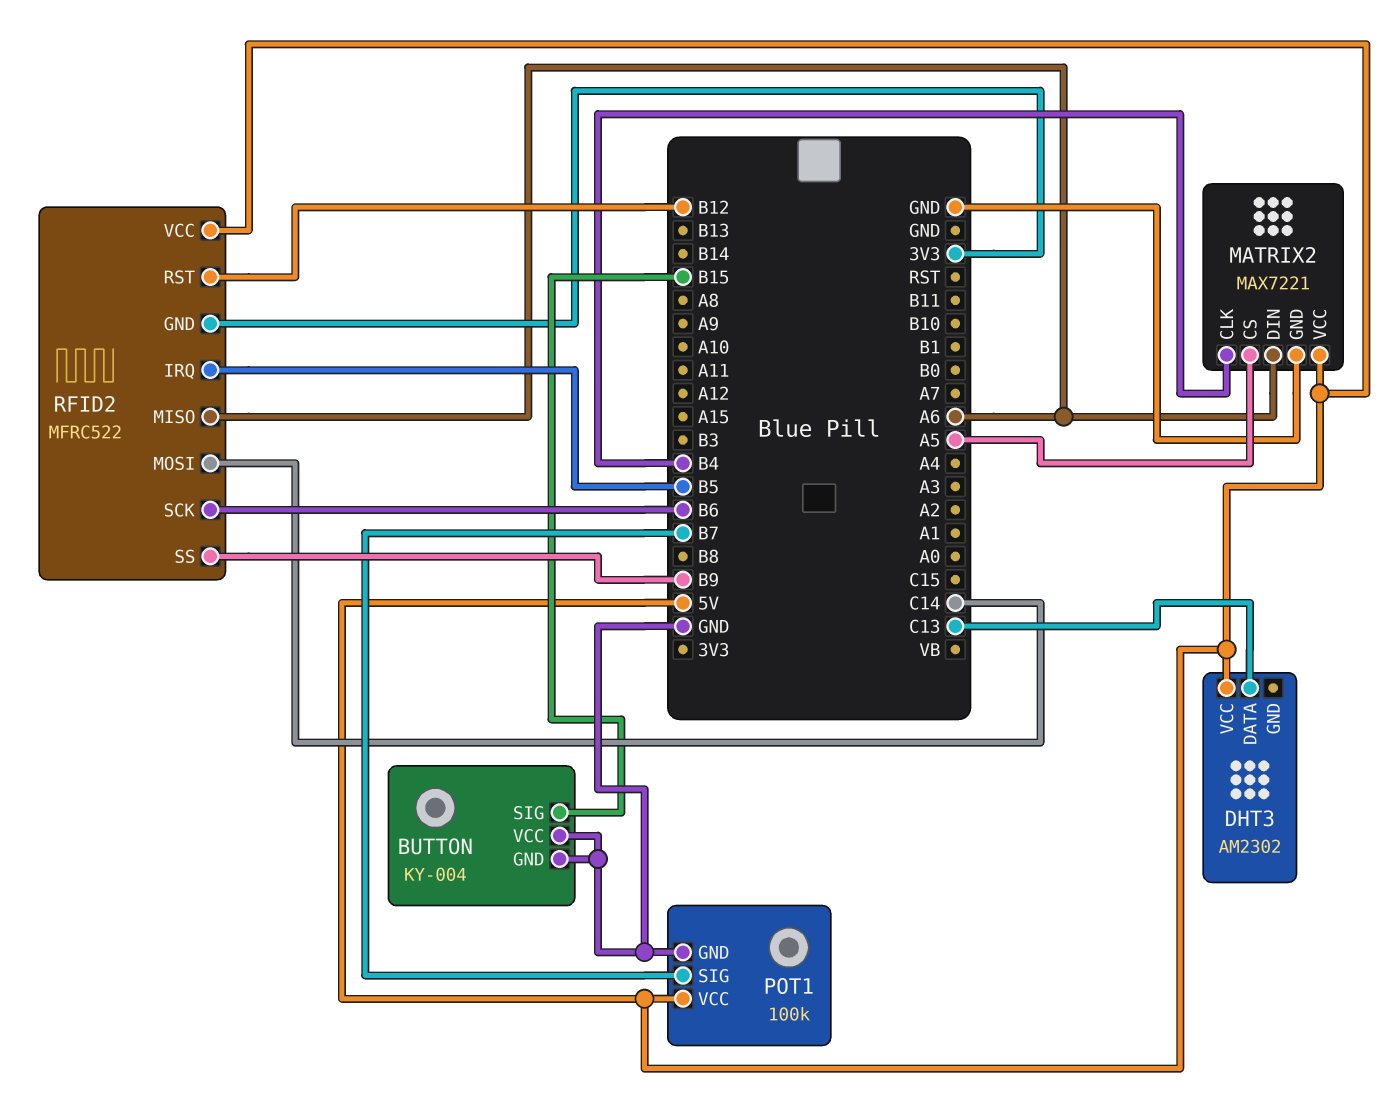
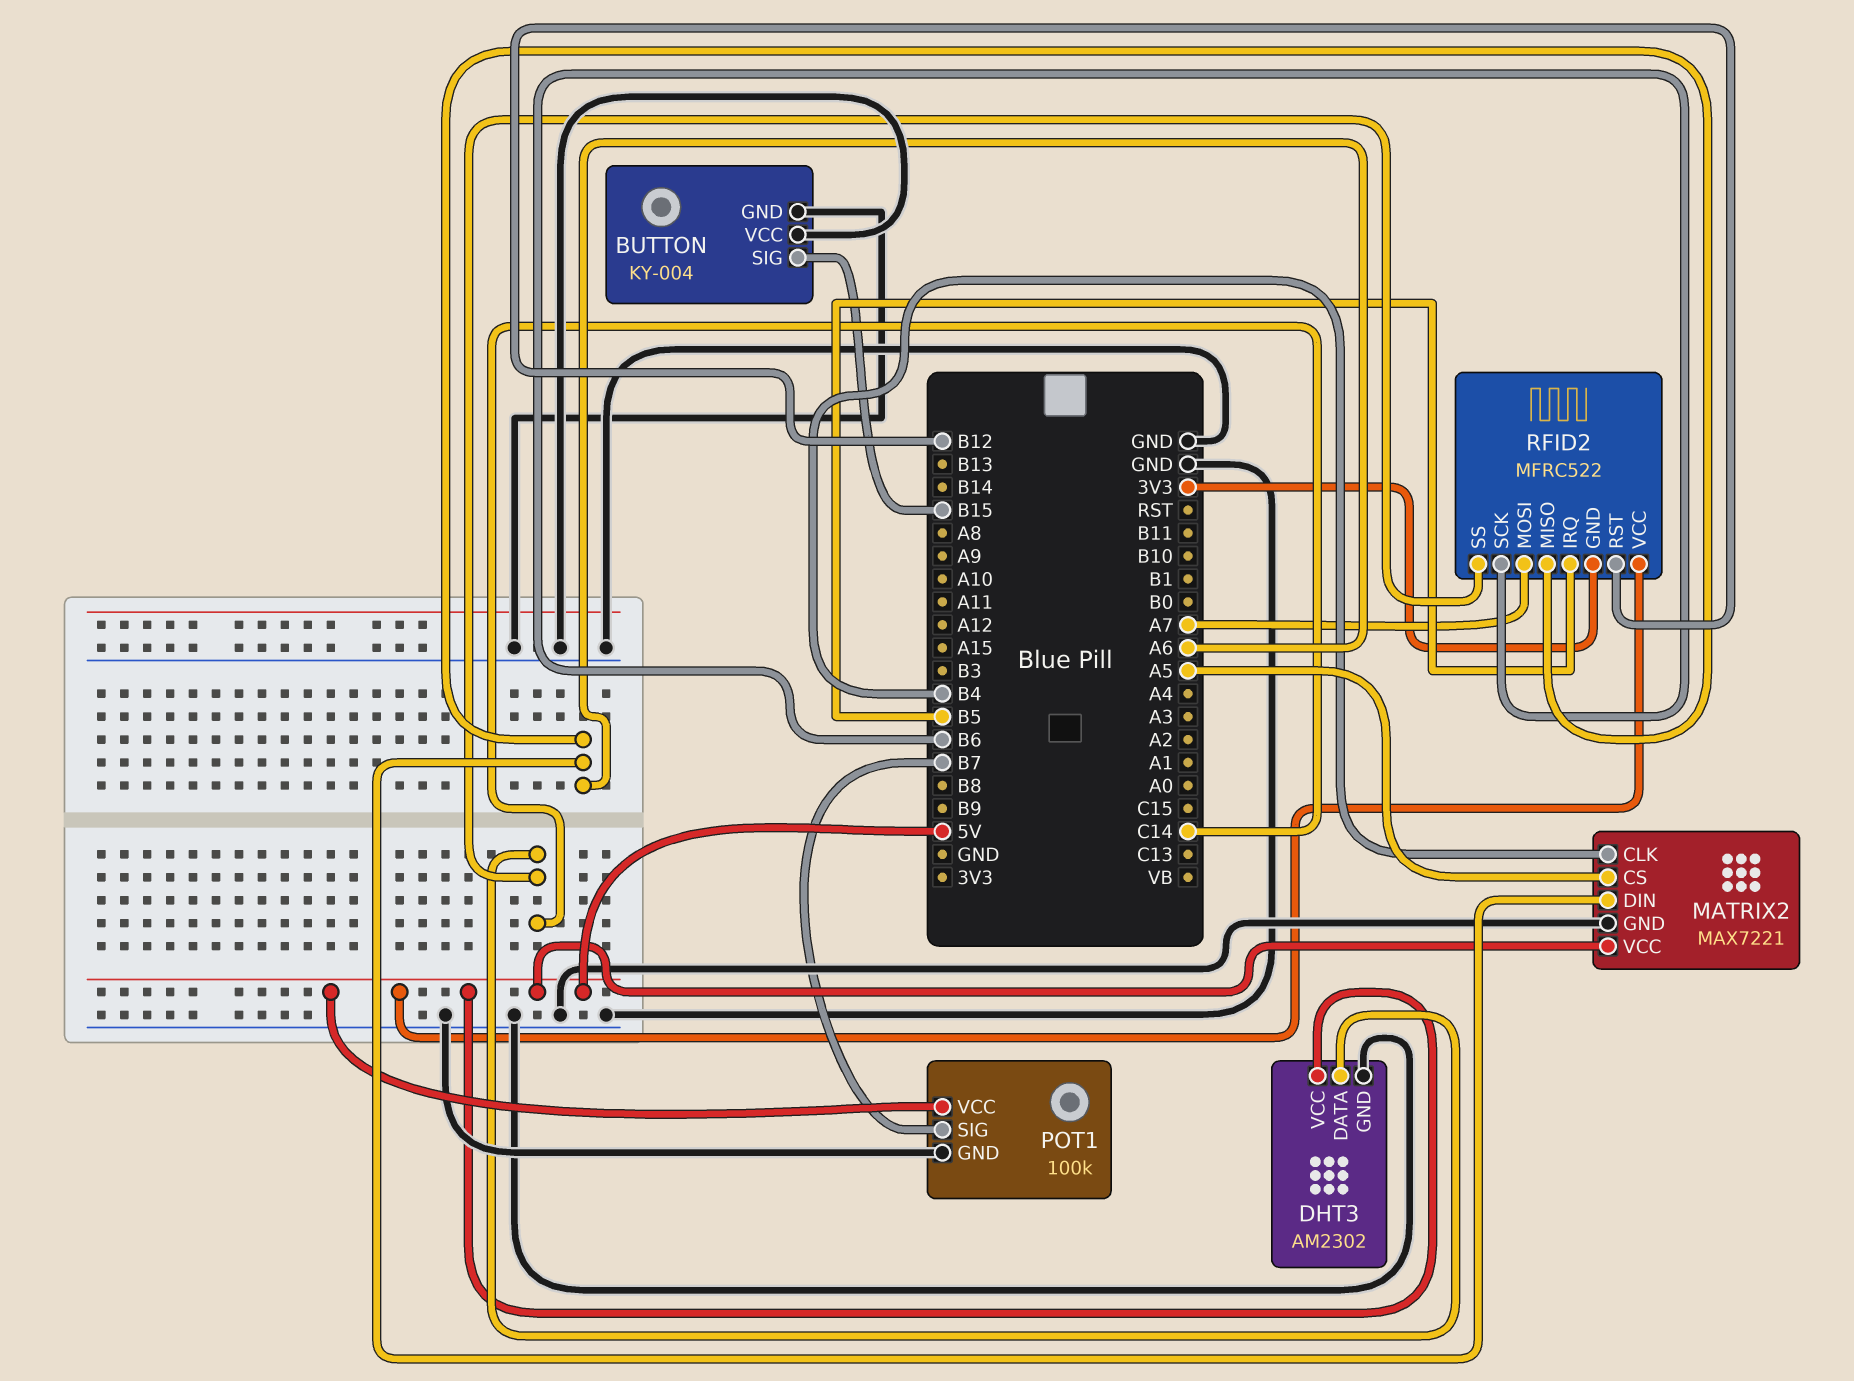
DHT3 pin DATA: C13 -> C14
DHT3 pin GND: none -> GND
RFID2 pin MOSI: C14 -> A7
RFID2 pin SS: B9 -> C14

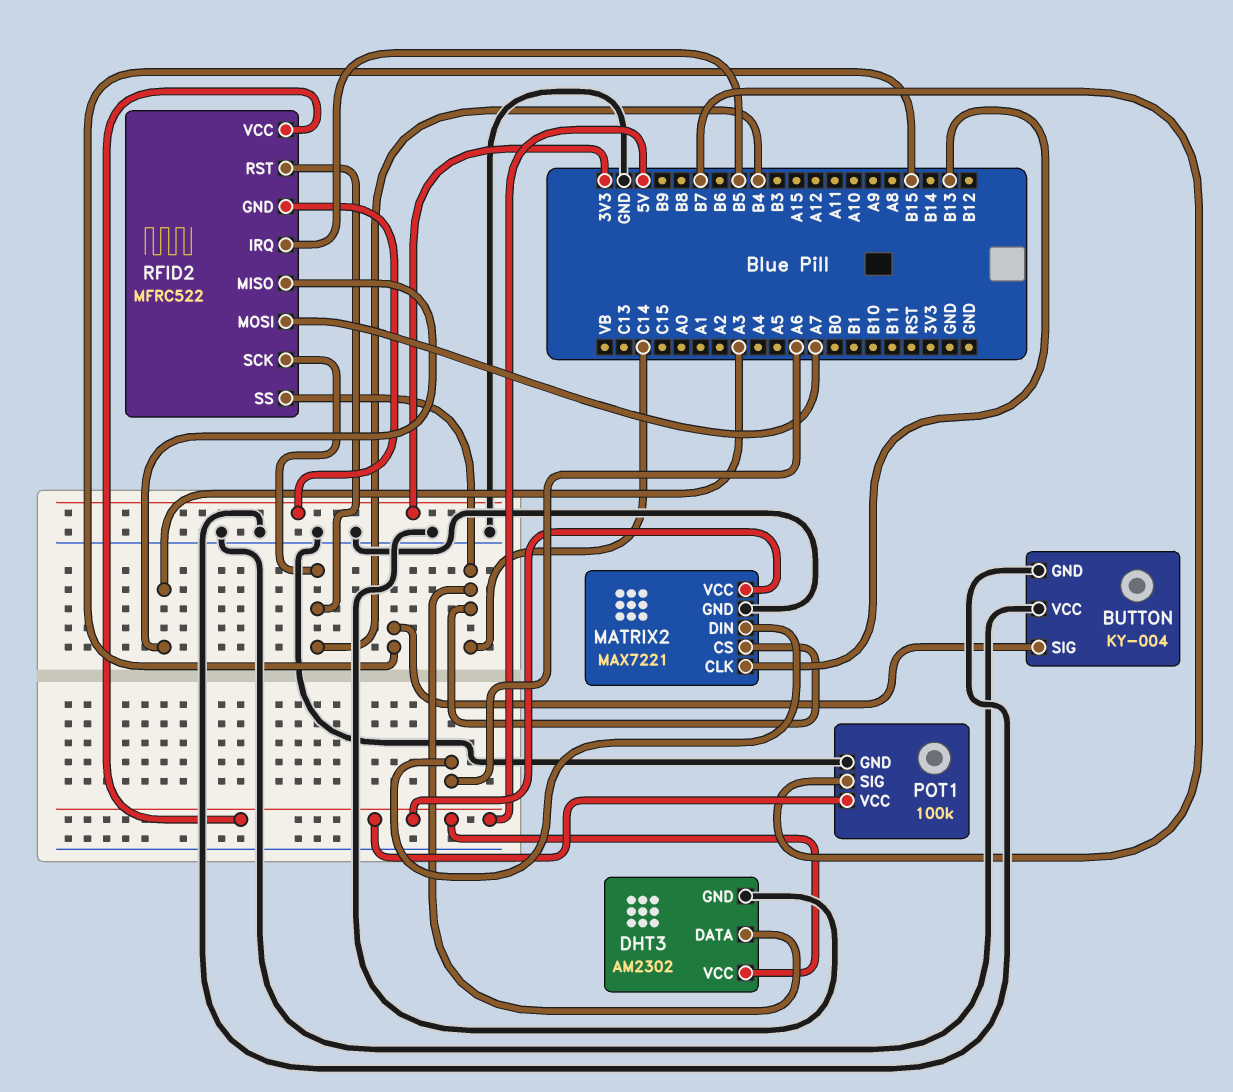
MATRIX2 pin CLK: B4 -> B13
MATRIX2 pin CS: A5 -> C14
RFID2 pin MISO: A6 -> A3
RFID2 pin RST: B12 -> B4
RFID2 pin SCK: B6 -> B4

